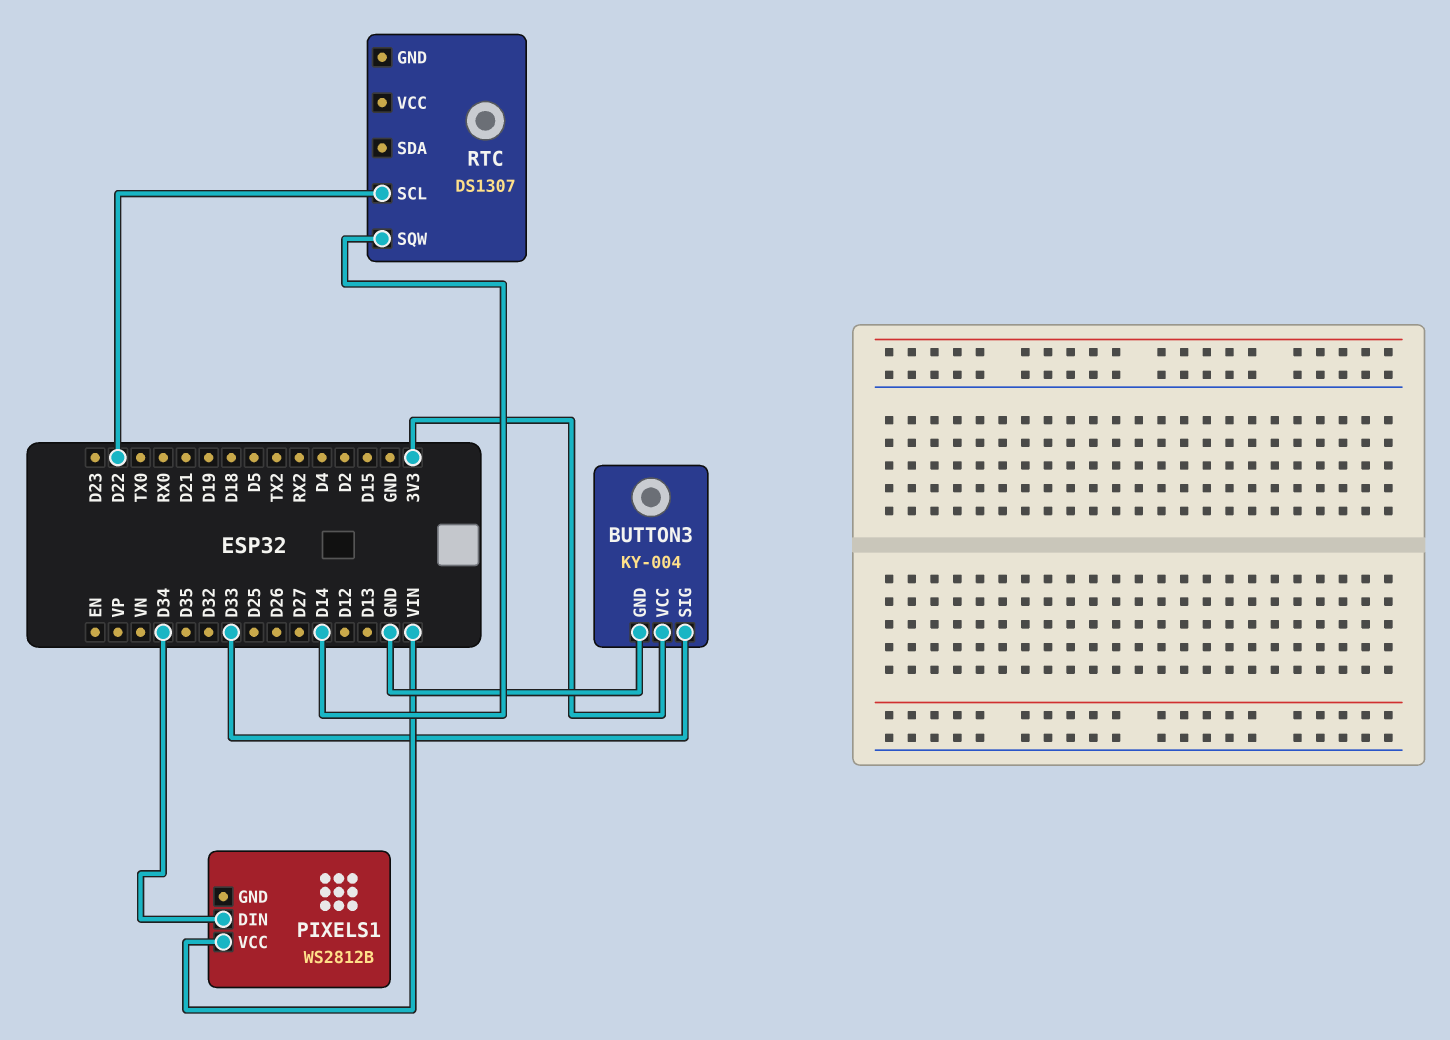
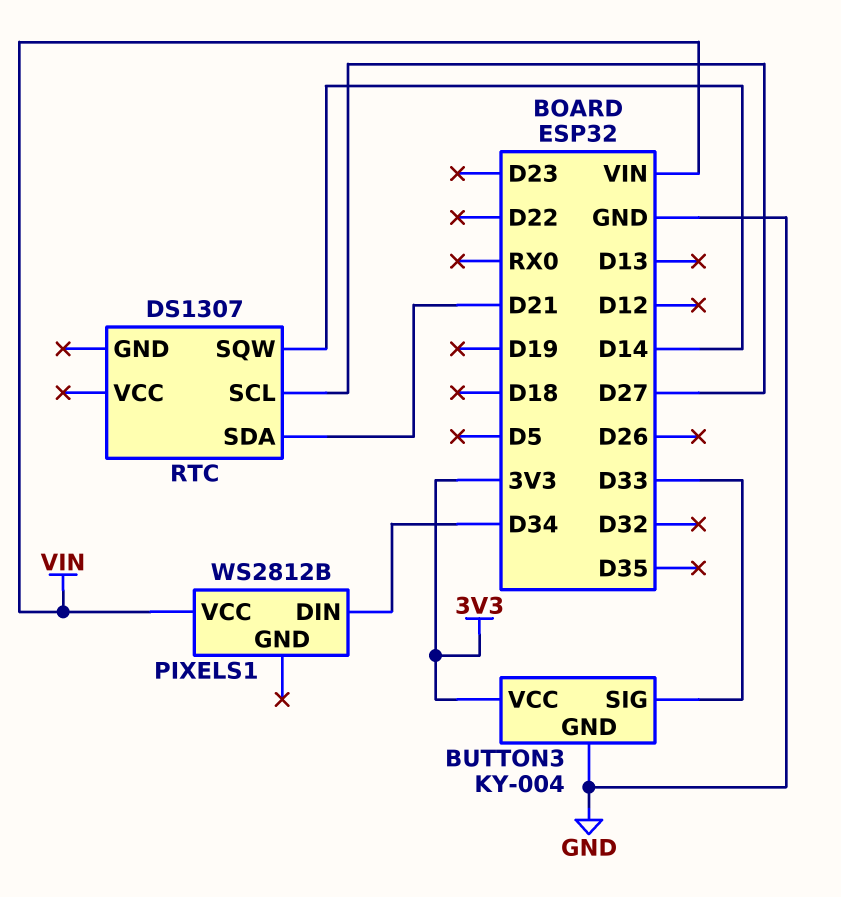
RTC pin SCL: D22 -> D27
RTC pin SDA: none -> D21

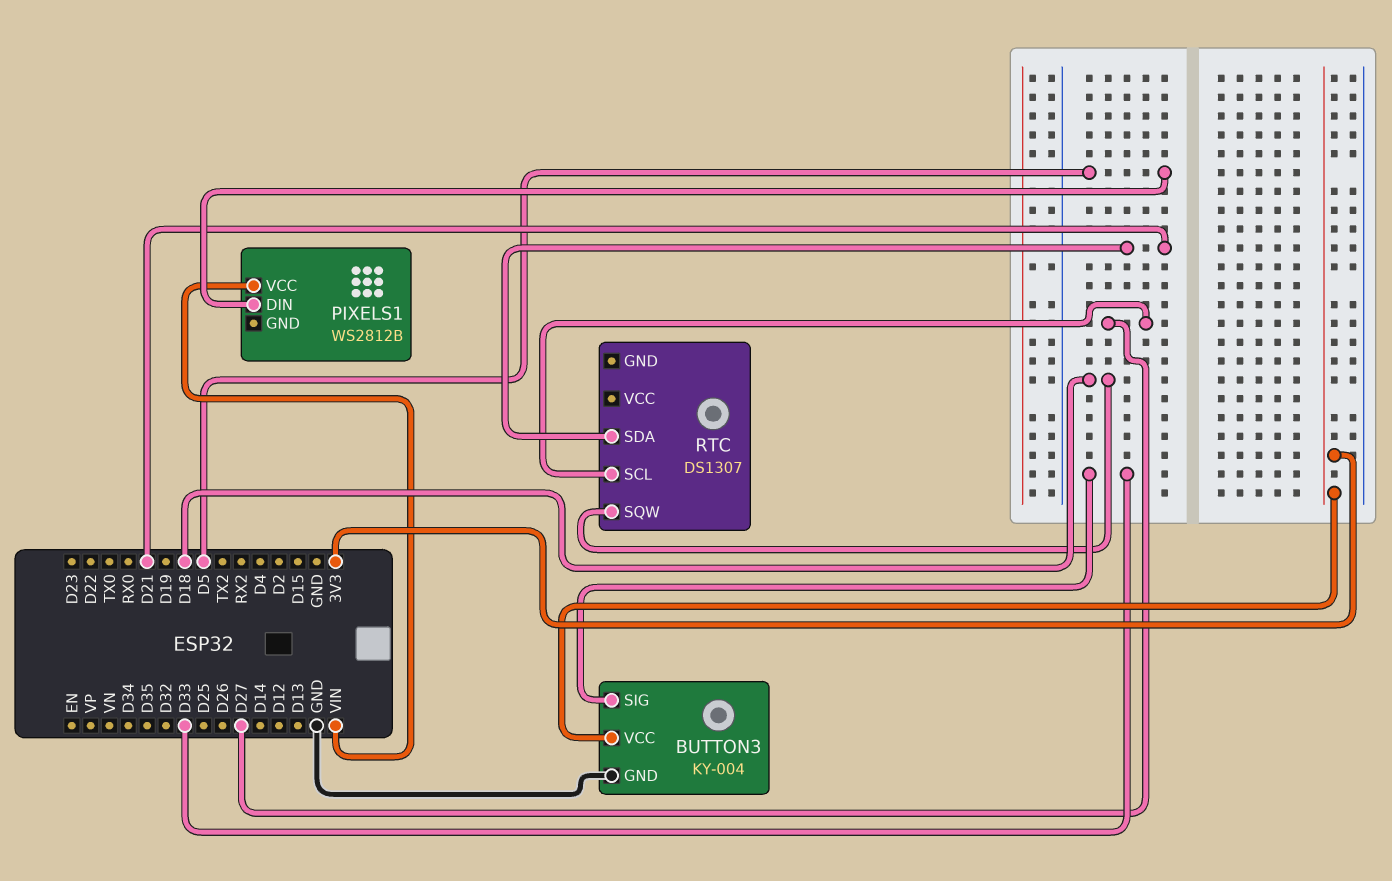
PIXELS1 pin DIN: D34 -> D5
RTC pin SQW: D14 -> D18

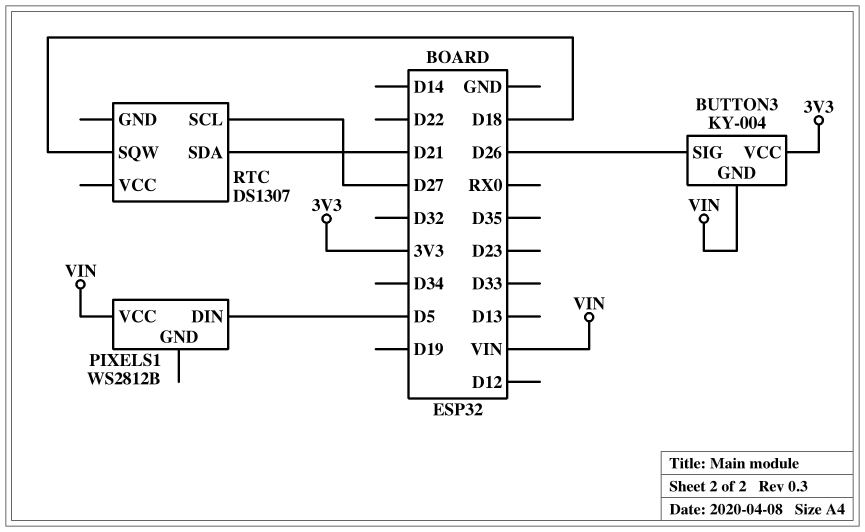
BUTTON3 pin GND: GND -> VIN
BUTTON3 pin SIG: D33 -> D26

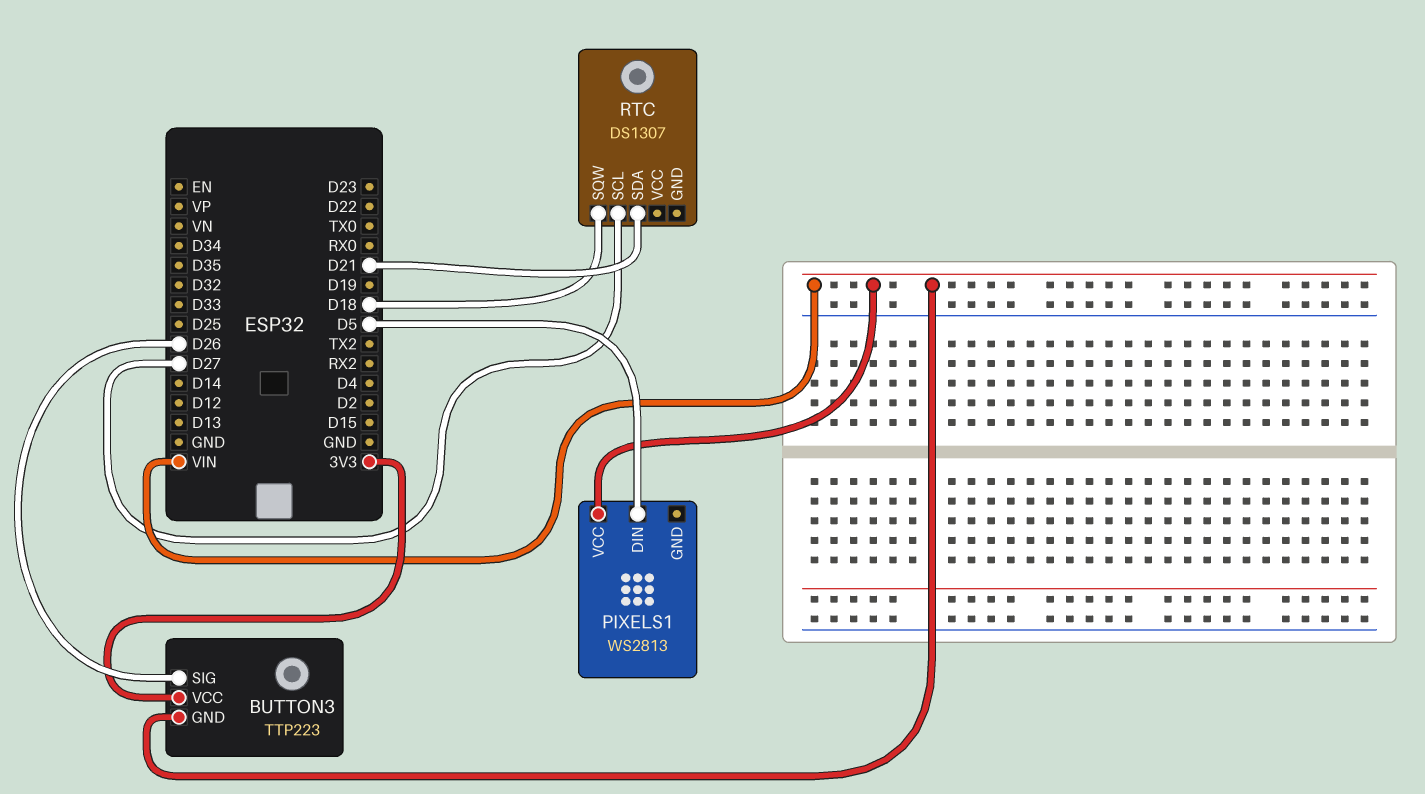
BUTTON3: KY-004 -> TTP223
PIXELS1: WS2812B -> WS2813

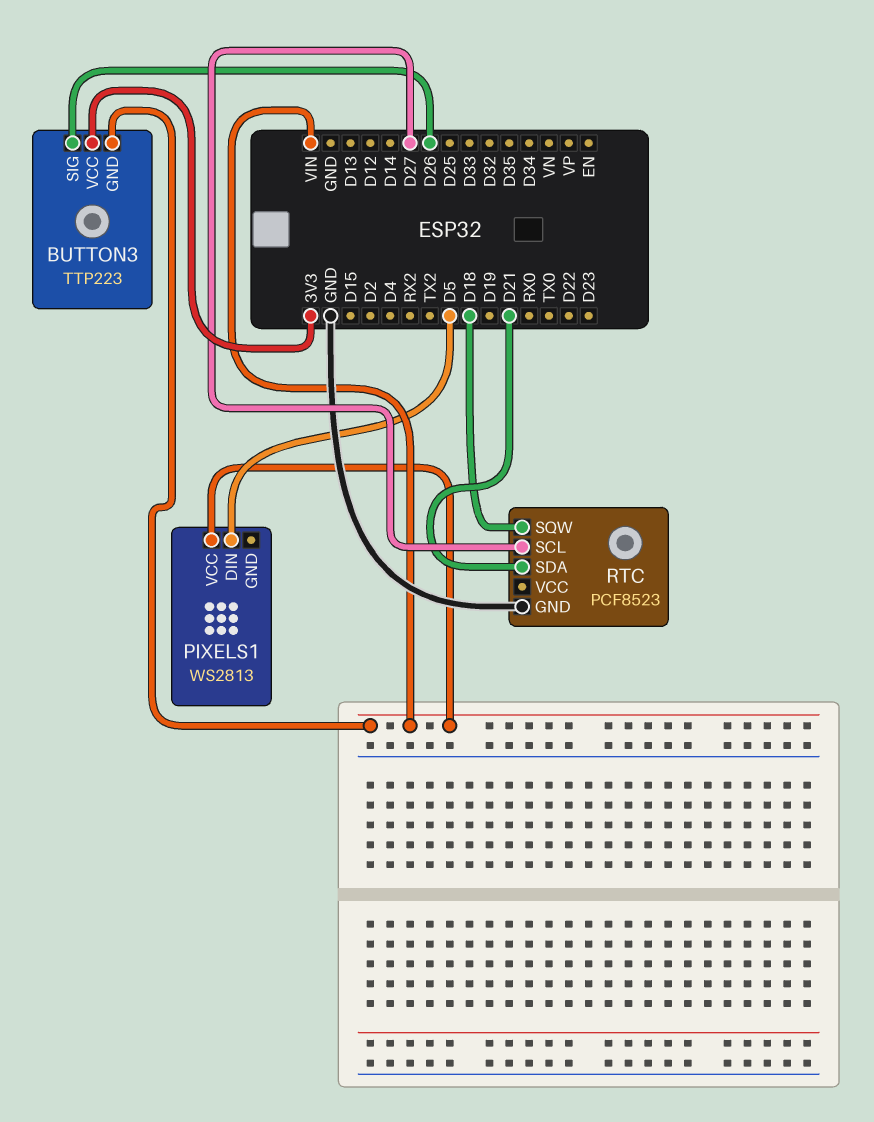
RTC: DS1307 -> PCF8523
RTC pin GND: none -> GND

